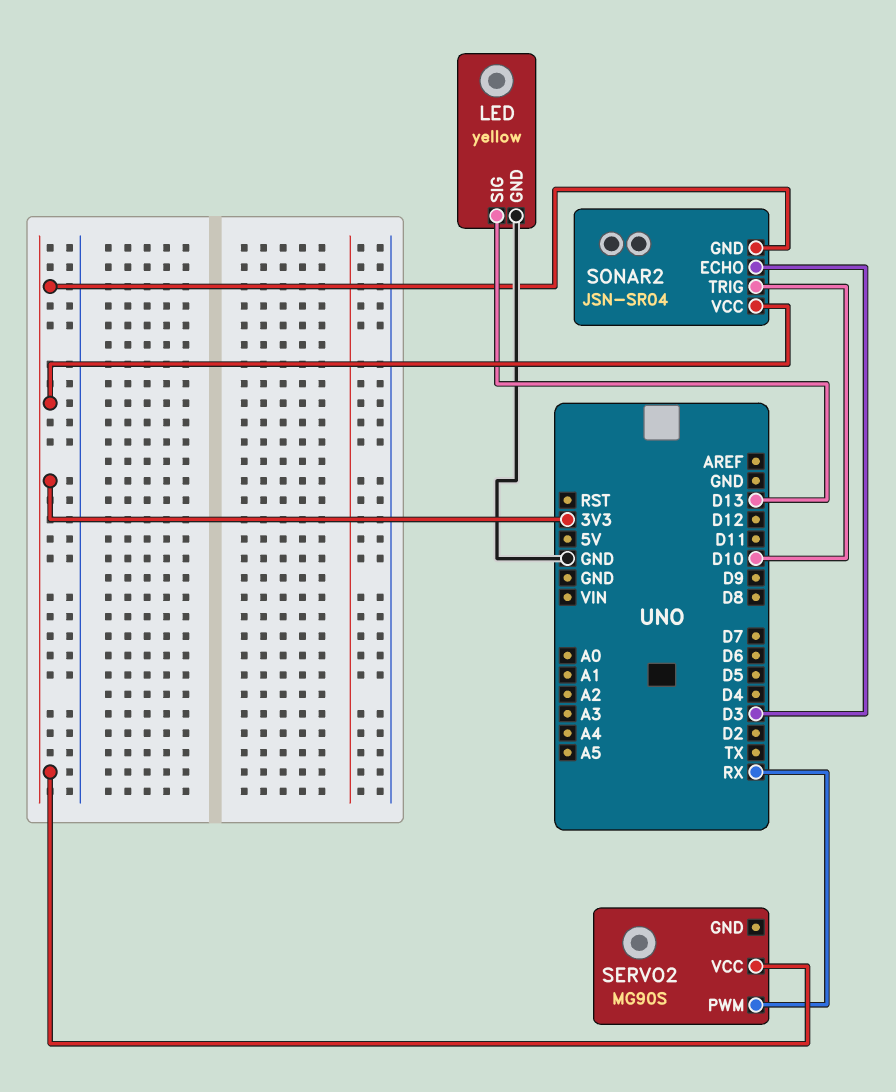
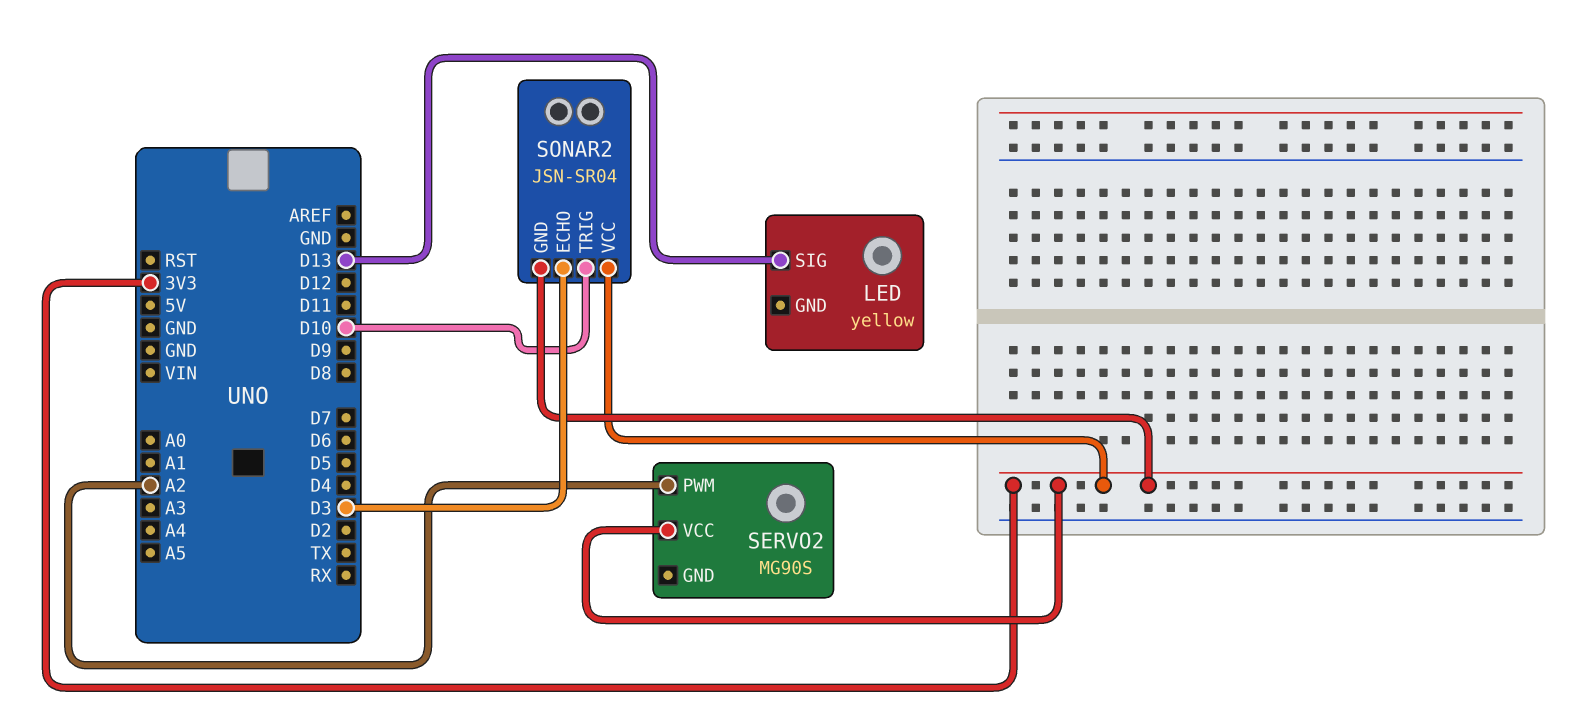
LED pin GND: GND -> none
SERVO2 pin PWM: RX -> A2

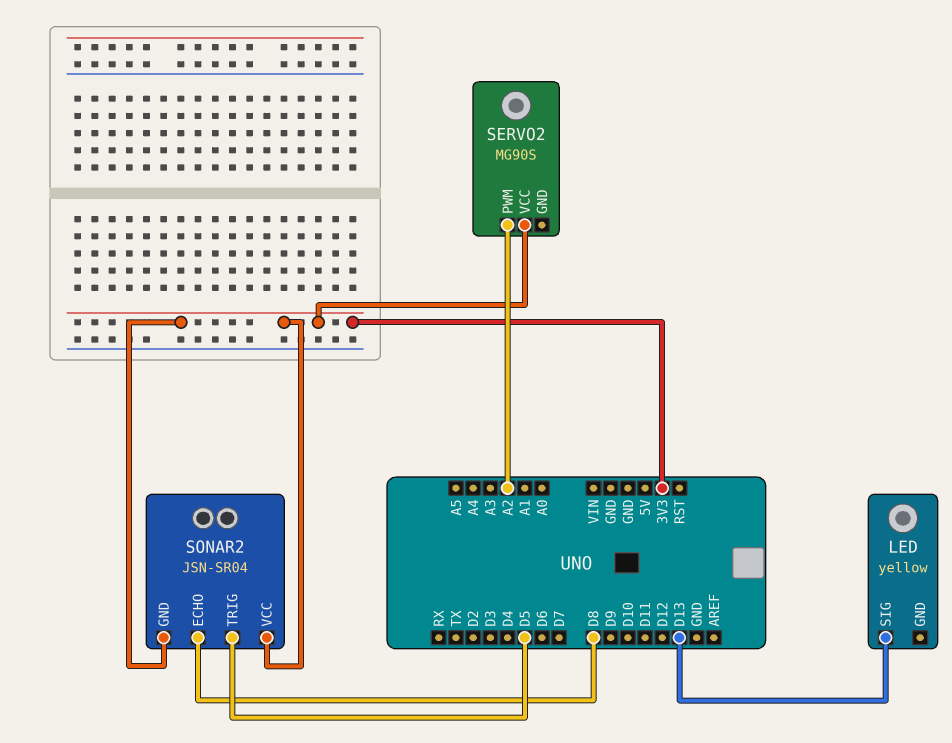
SONAR2 pin ECHO: D3 -> D8
SONAR2 pin TRIG: D10 -> D5

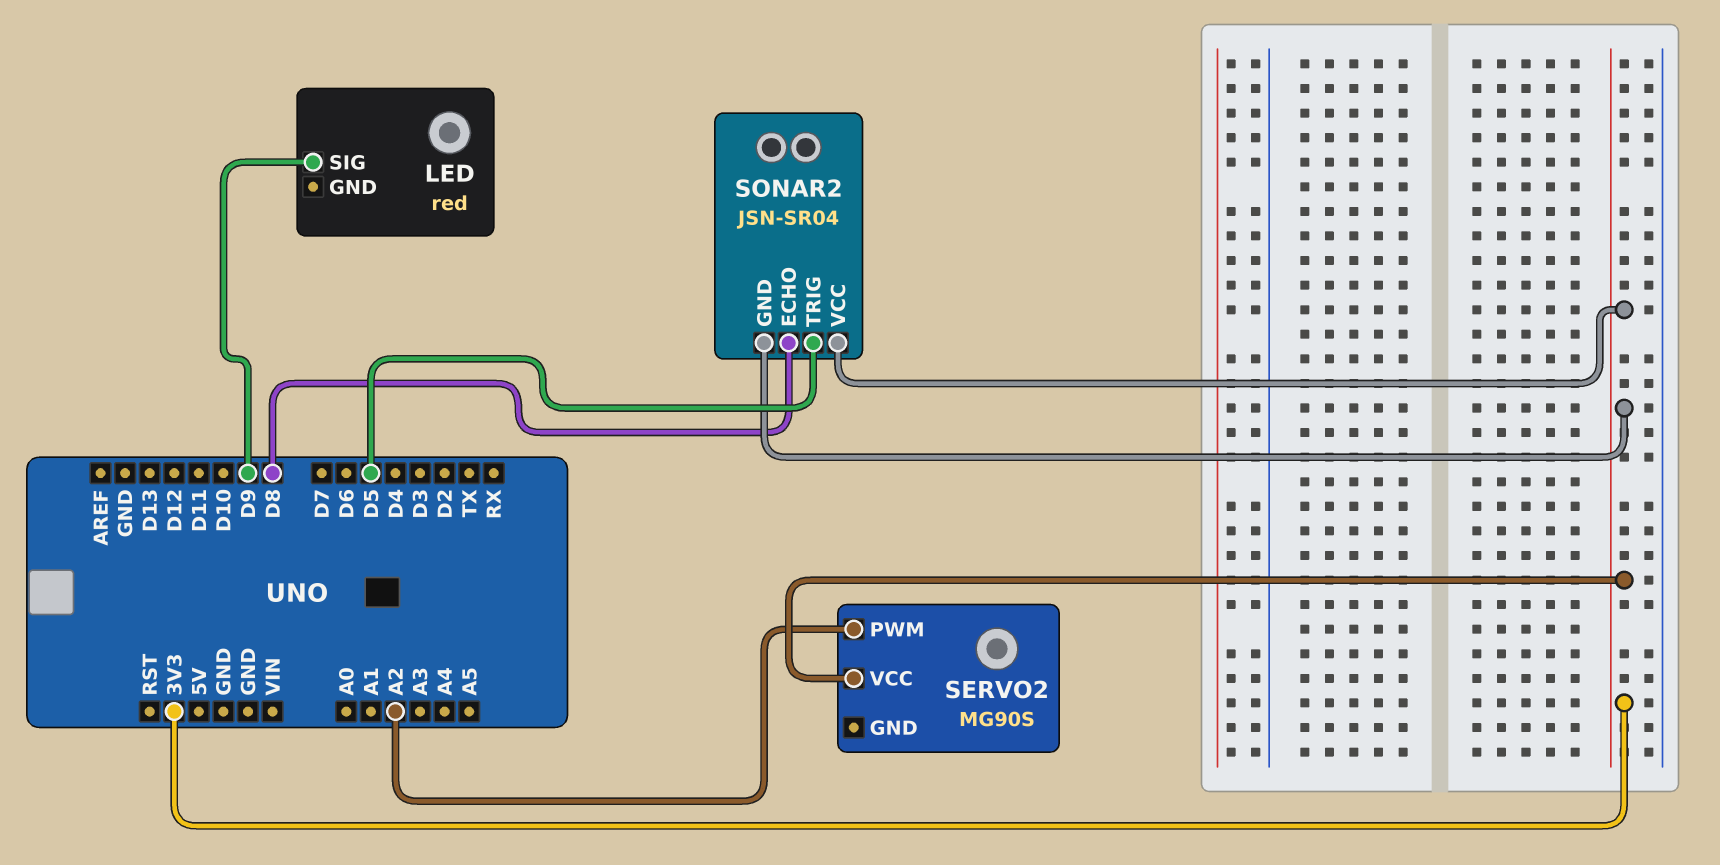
LED: yellow -> red
LED pin SIG: D13 -> D9

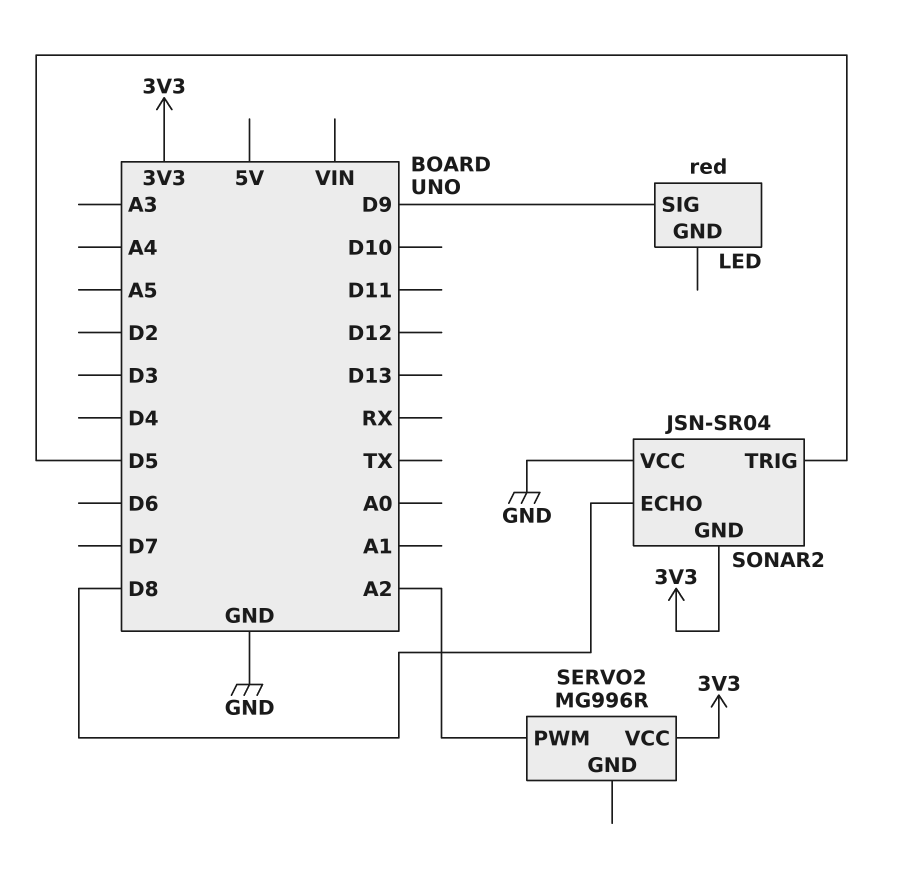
SERVO2: MG90S -> MG996R
SONAR2 pin VCC: 3V3 -> GND

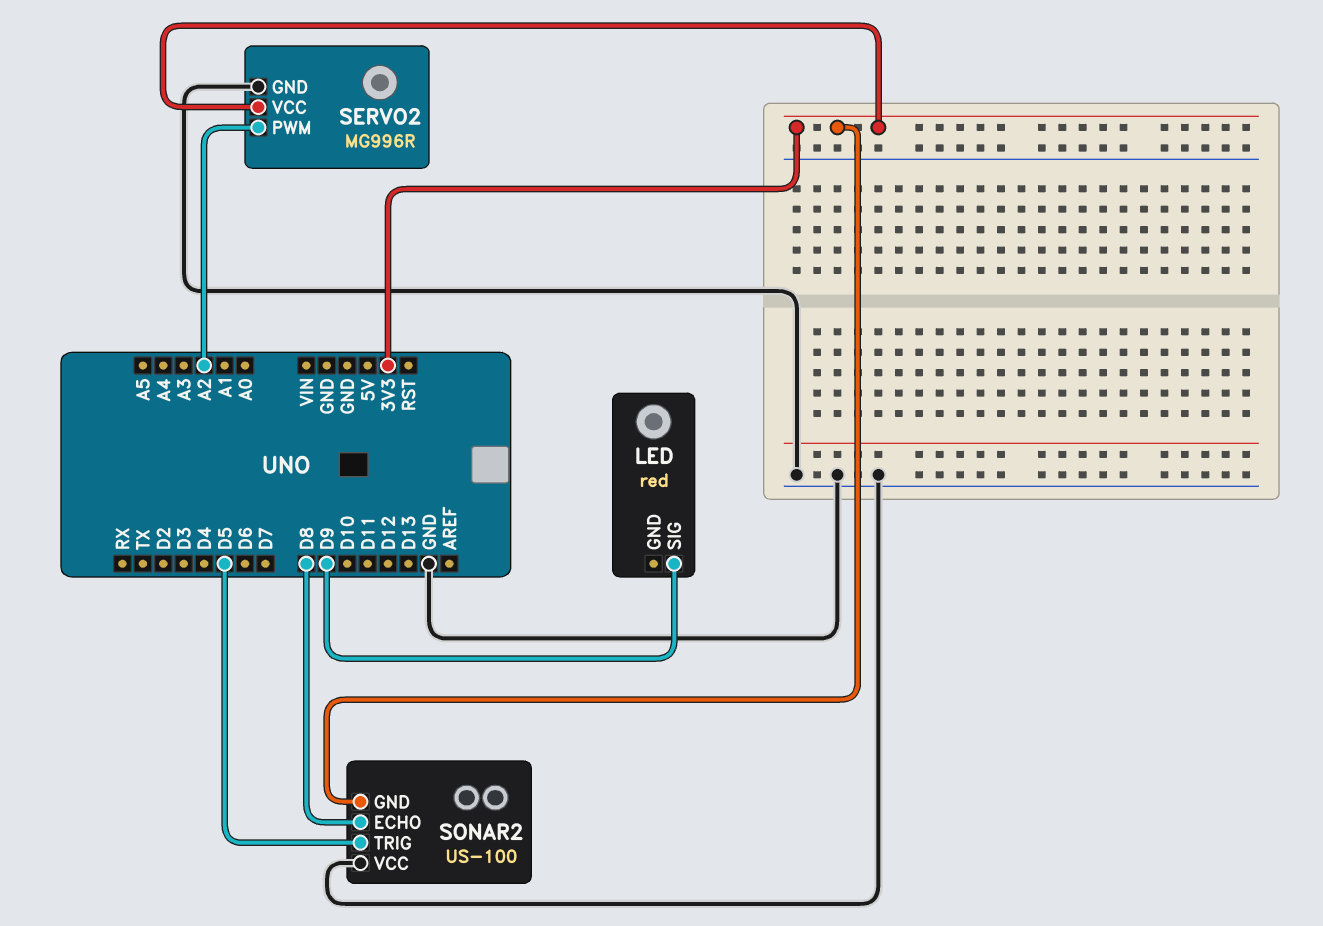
SERVO2 pin GND: none -> GND
SONAR2: JSN-SR04 -> US-100

